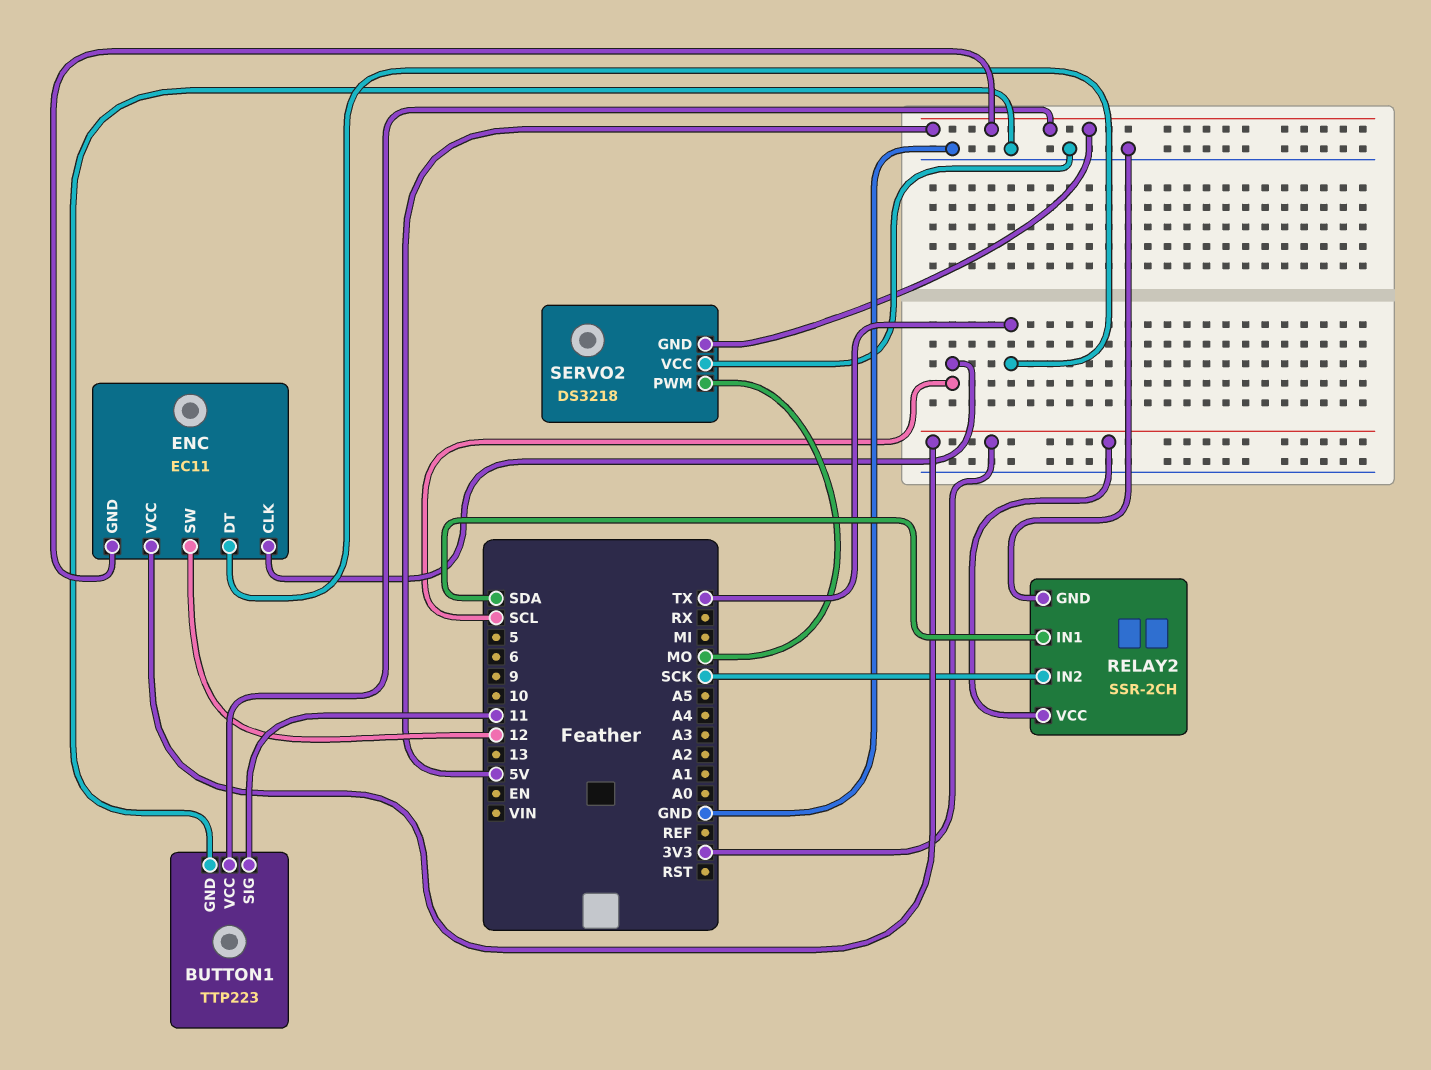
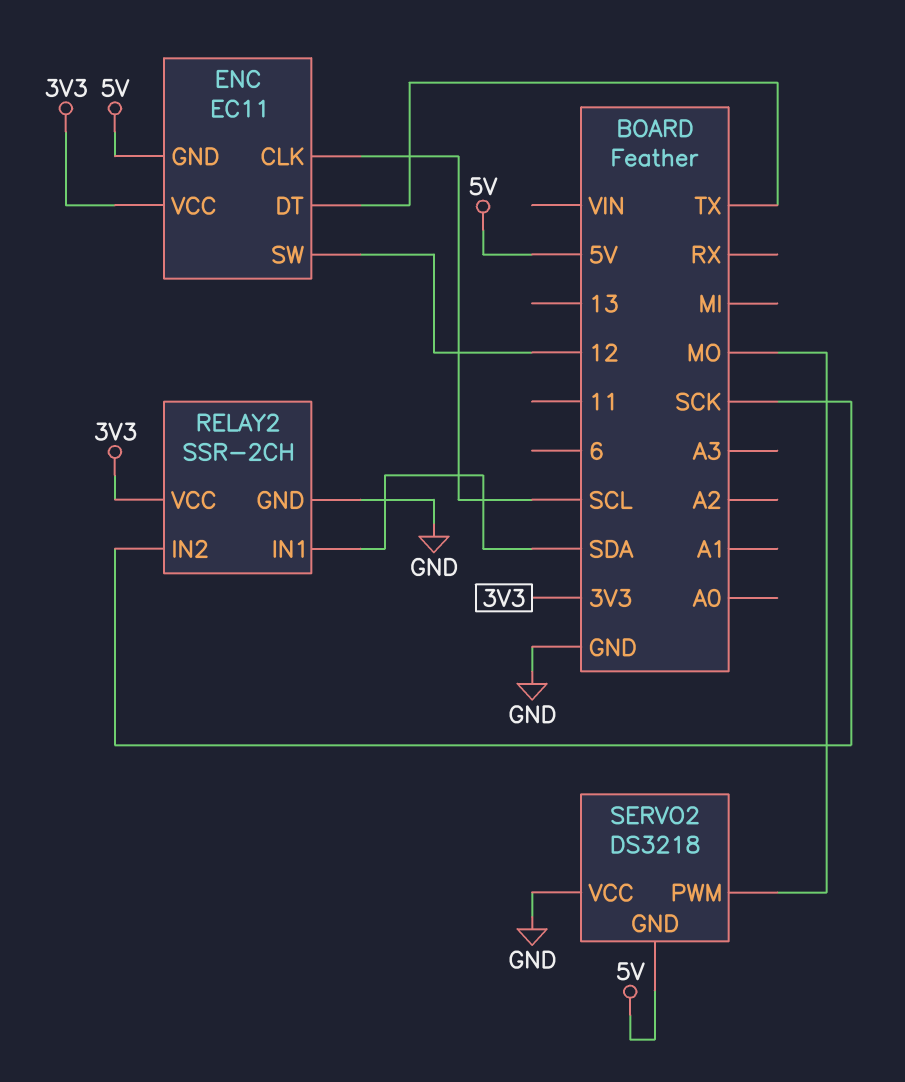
BUTTON1: TTP223 -> none
BUTTON1 pin GND: GND -> none
BUTTON1 pin SIG: 11 -> none
BUTTON1 pin VCC: 5V -> none

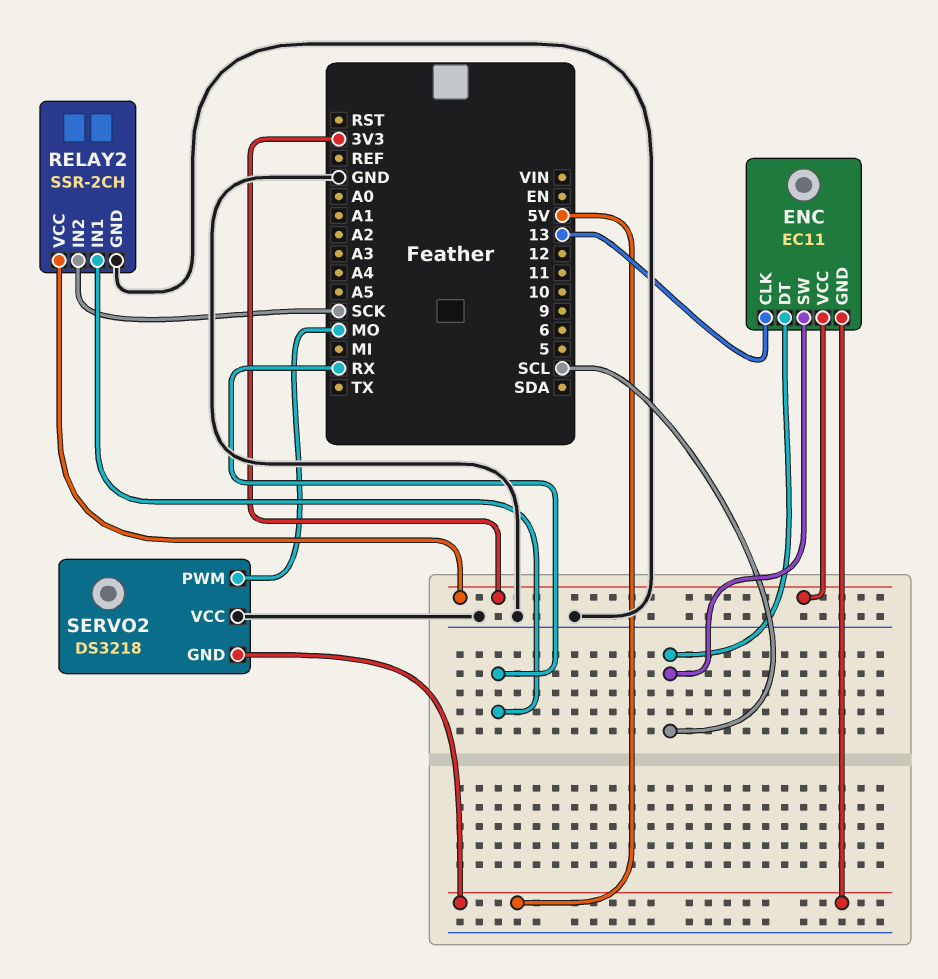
ENC pin CLK: SCL -> 13
ENC pin DT: TX -> SCL
ENC pin SW: 12 -> SCL
RELAY2 pin IN1: SDA -> RX

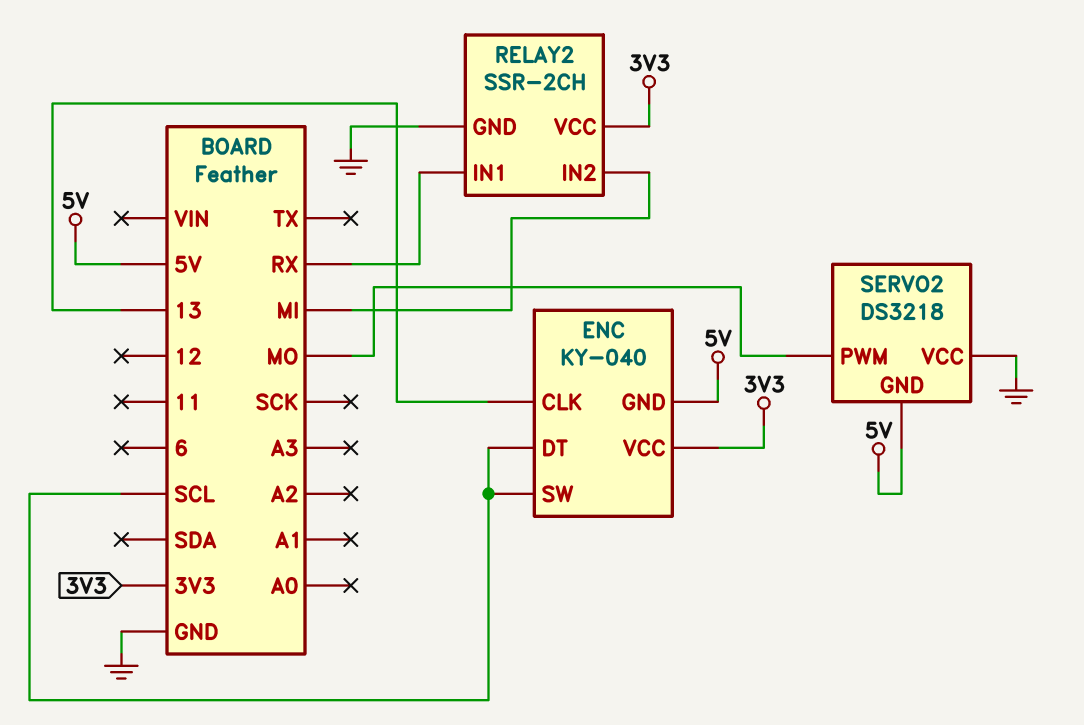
ENC: EC11 -> KY-040
RELAY2 pin IN2: SCK -> MI

